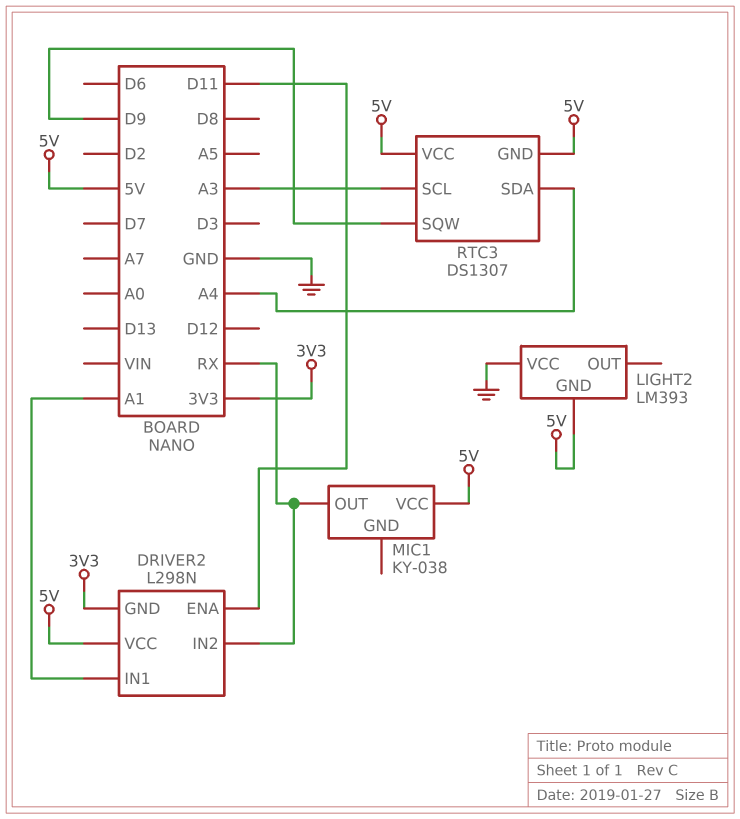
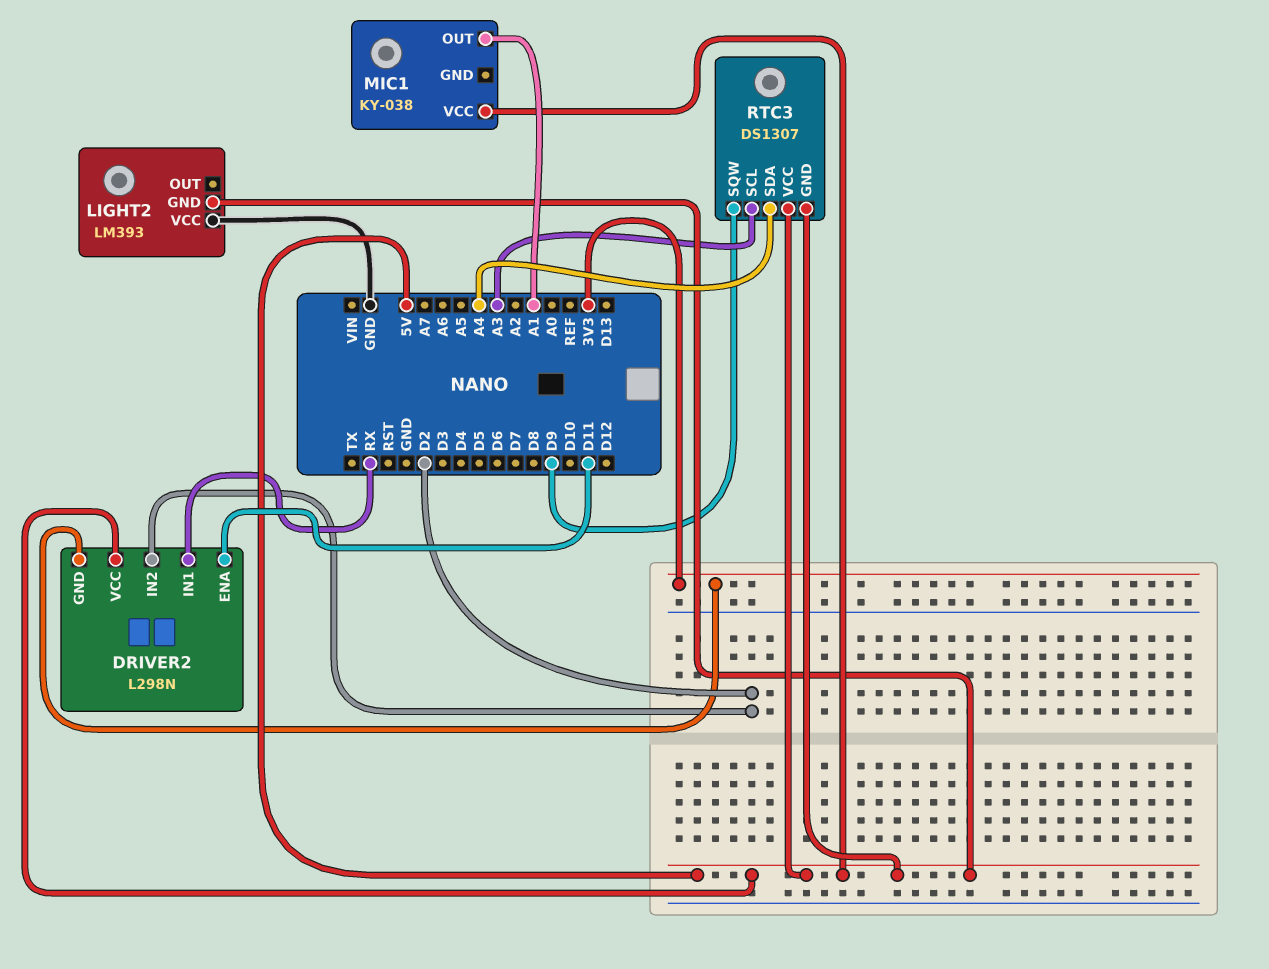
DRIVER2 pin IN1: A1 -> RX
DRIVER2 pin IN2: RX -> D2
MIC1 pin OUT: RX -> A1

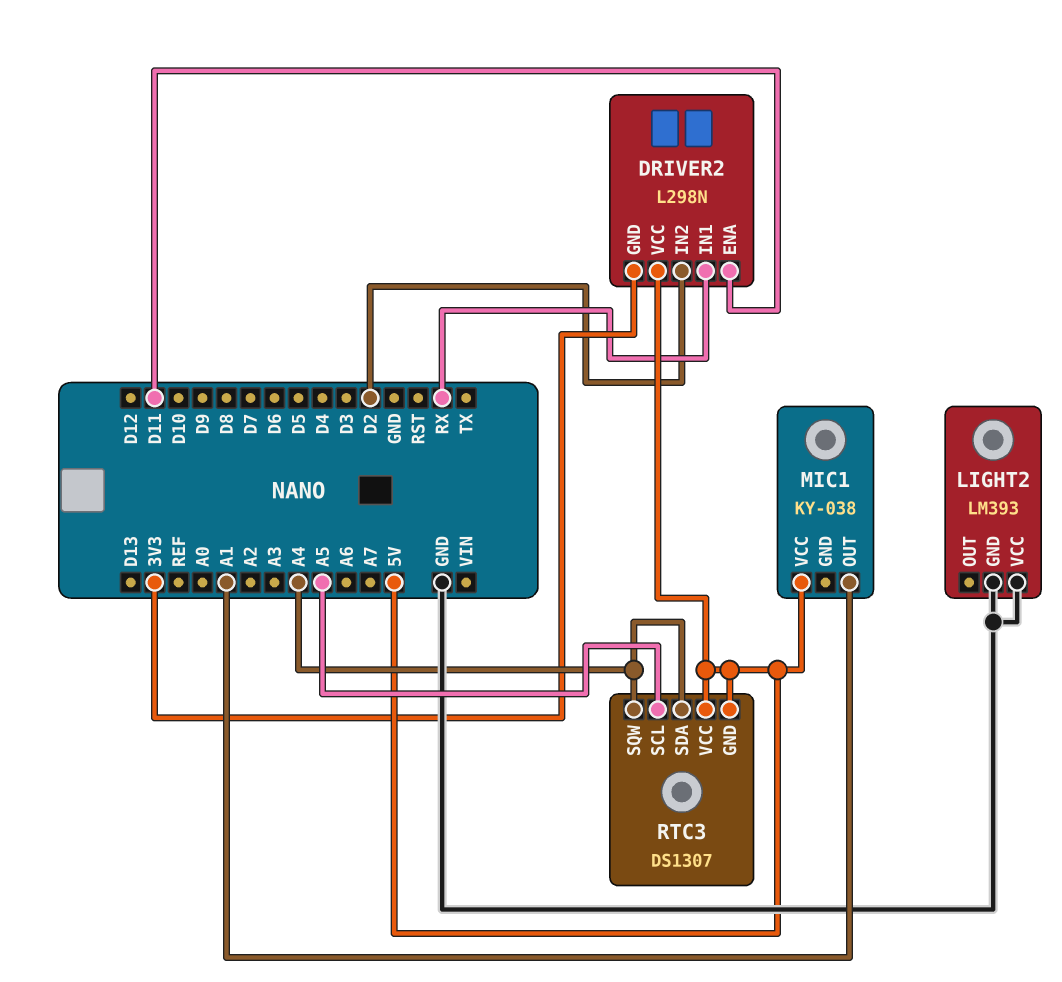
LIGHT2 pin GND: 5V -> GND
RTC3 pin SCL: A3 -> A5
RTC3 pin SQW: D9 -> A4

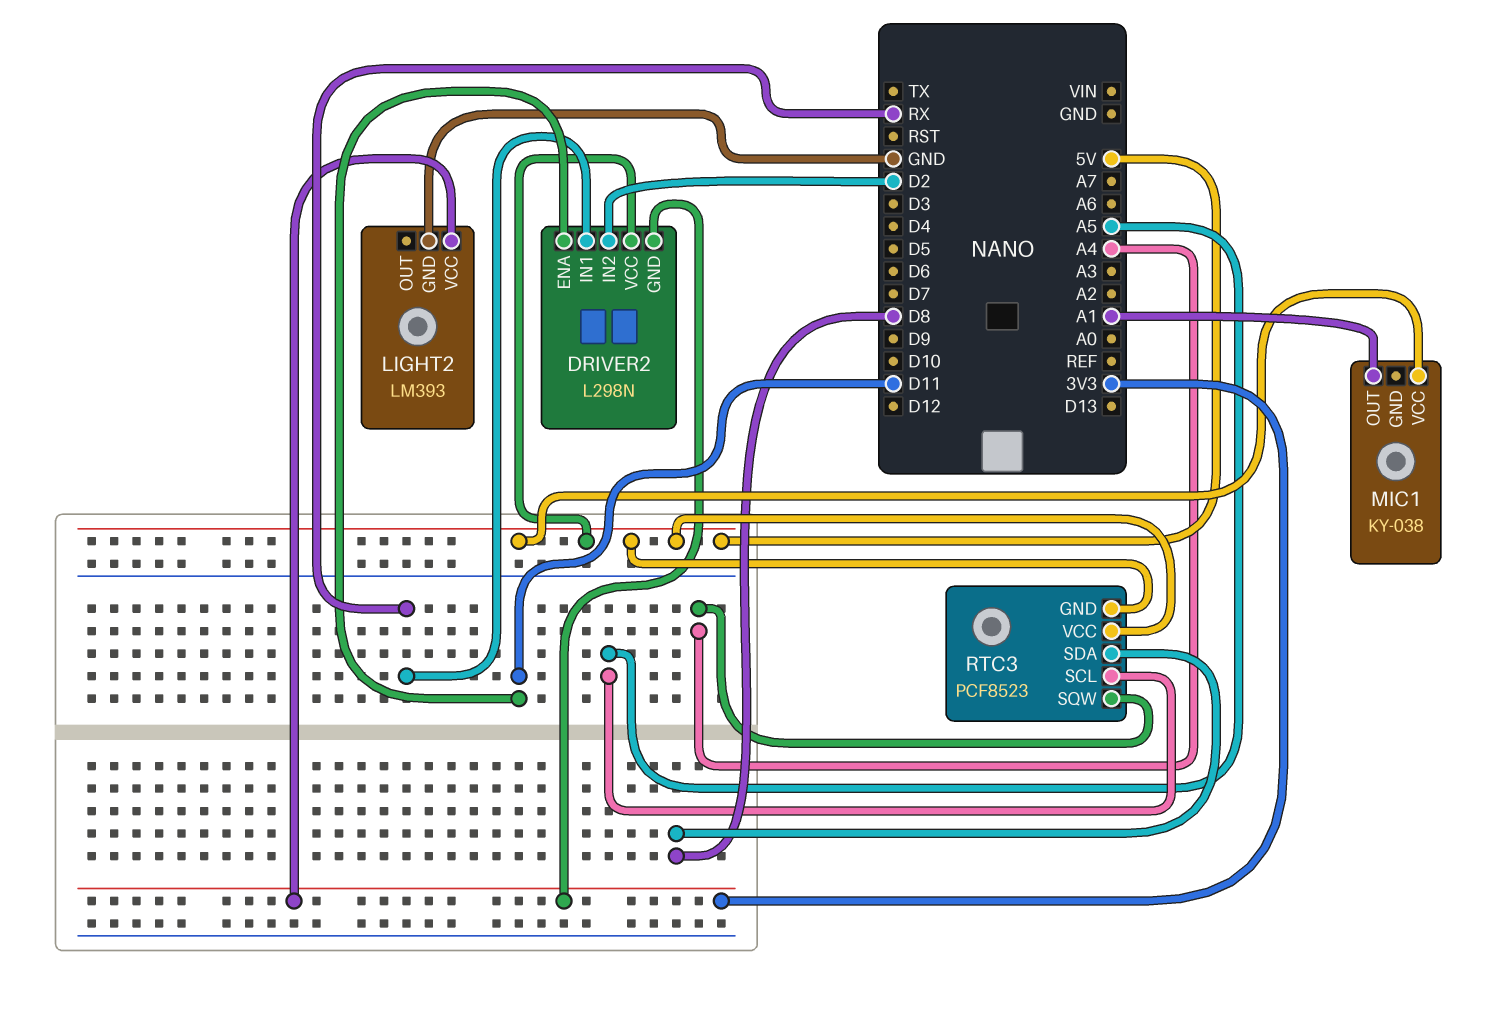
LIGHT2 pin VCC: GND -> 3V3
RTC3: DS1307 -> PCF8523
RTC3 pin SDA: A4 -> D8

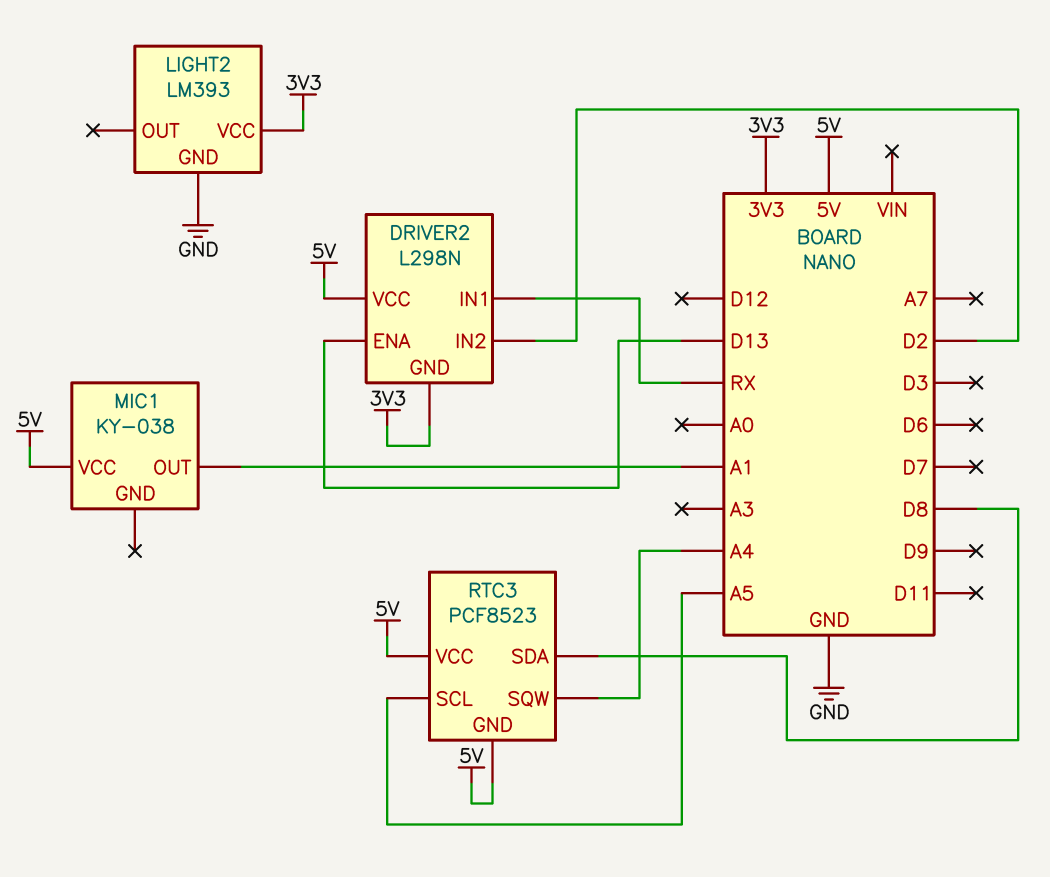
DRIVER2 pin ENA: D11 -> D13

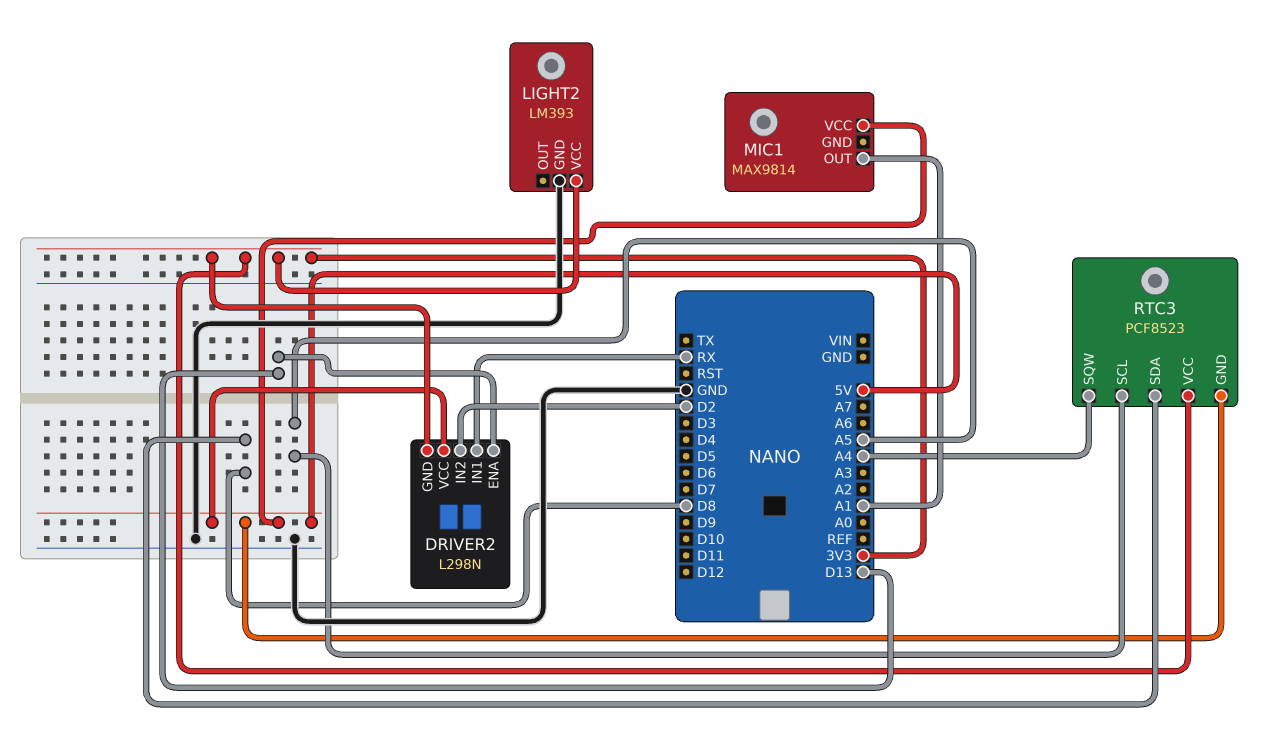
MIC1: KY-038 -> MAX9814
RTC3 pin VCC: 5V -> 3V3

